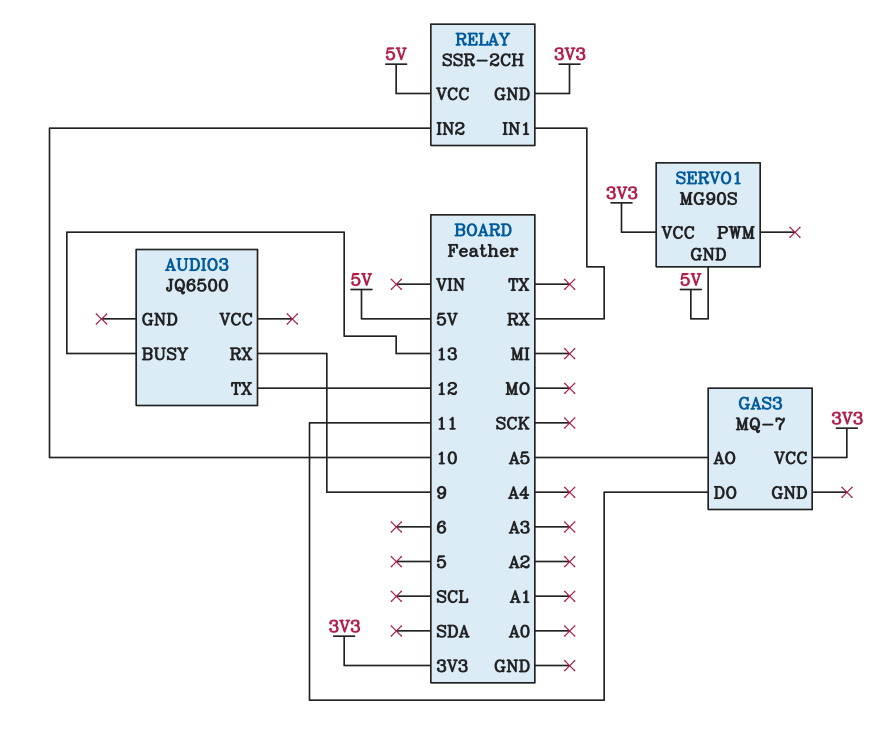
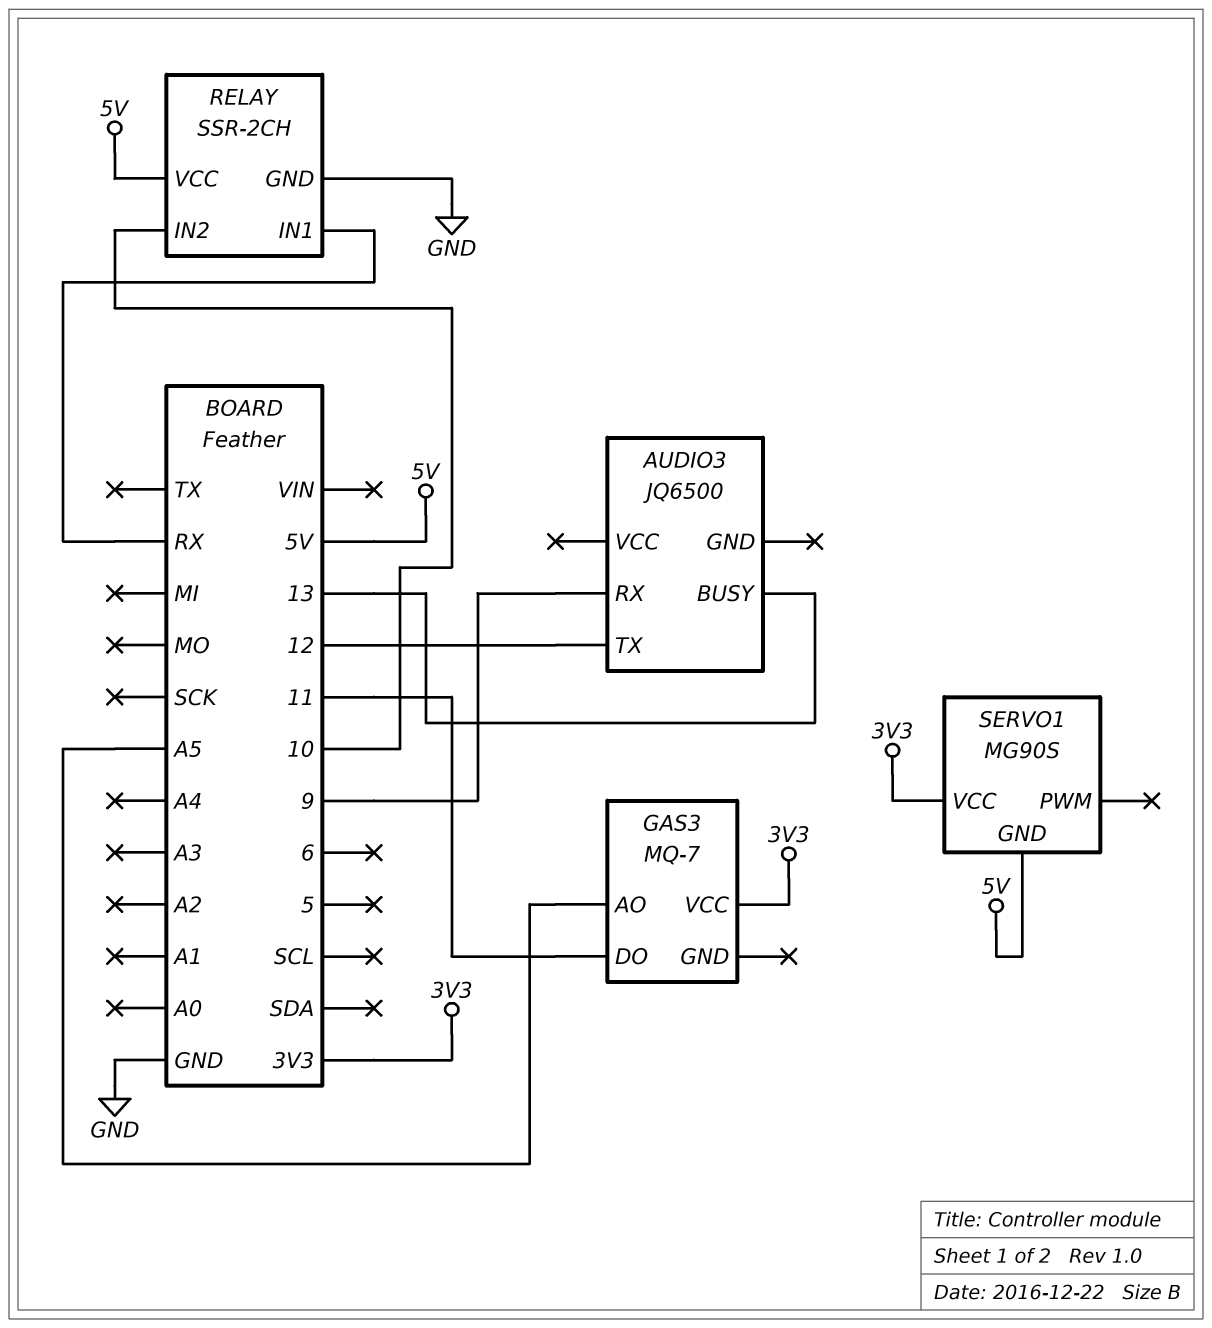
RELAY pin GND: 3V3 -> GND

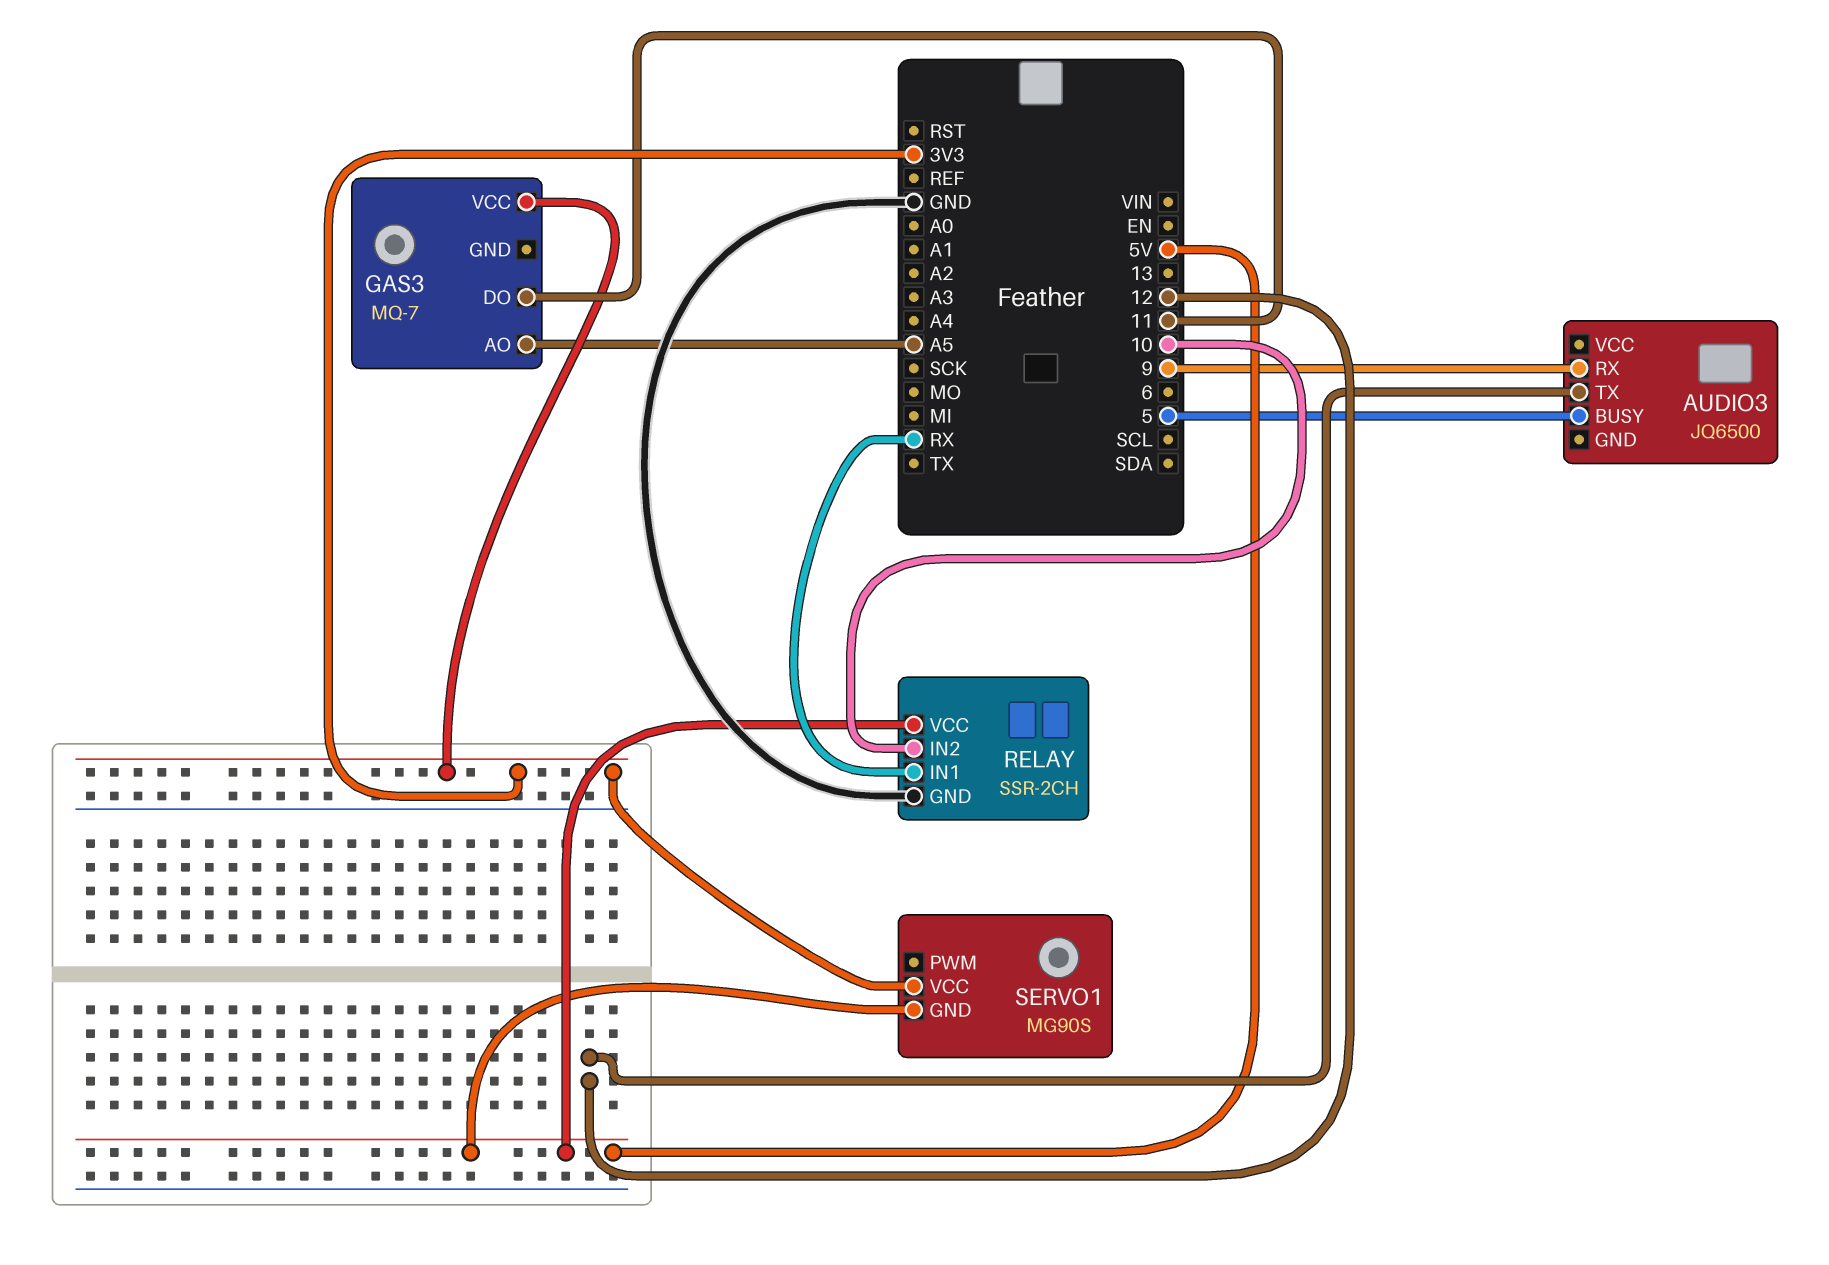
AUDIO3 pin BUSY: 13 -> 5

